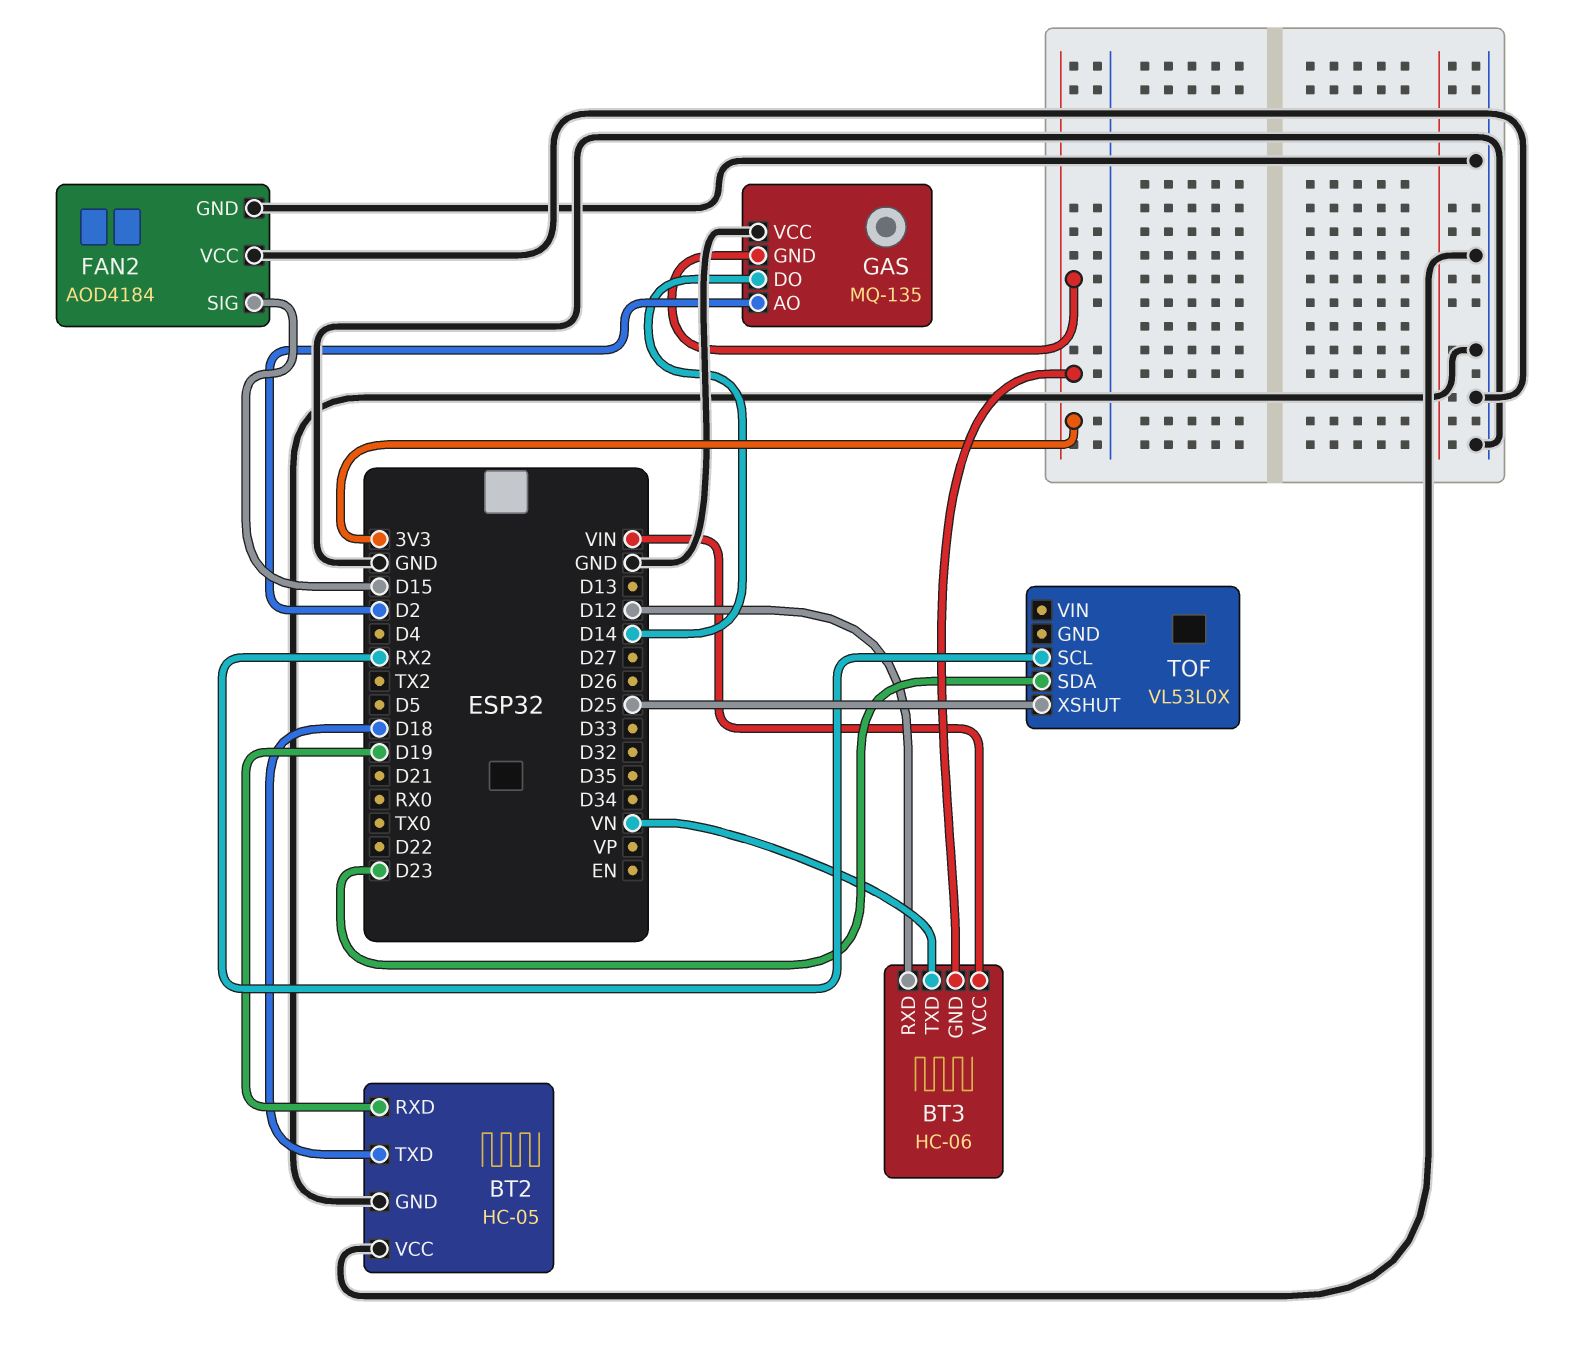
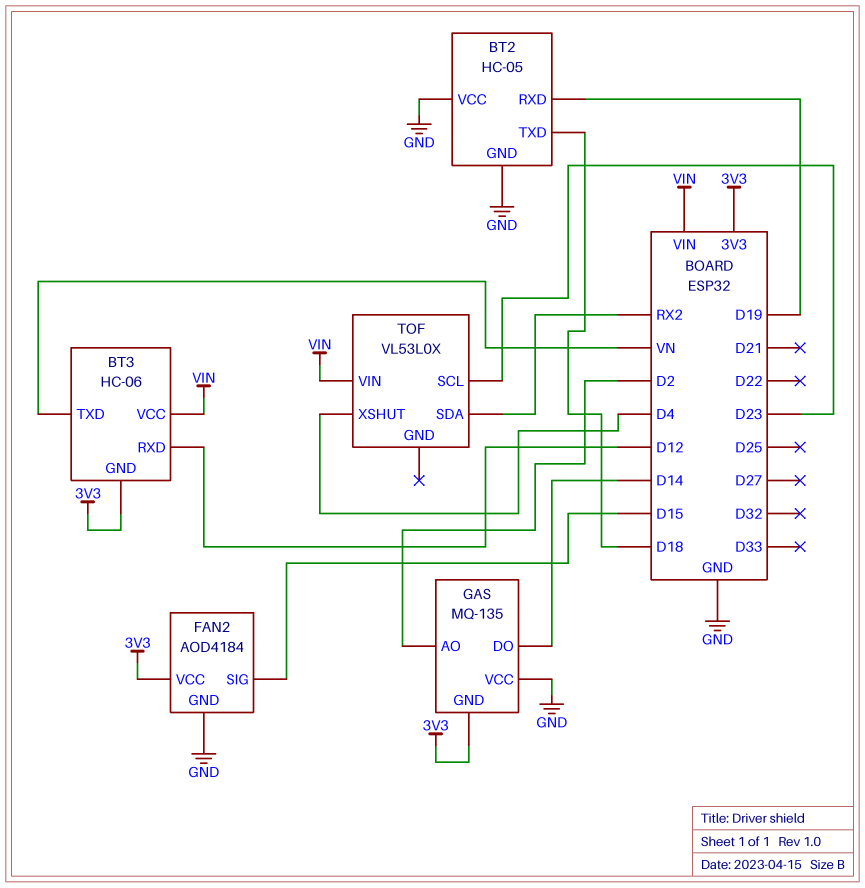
FAN2 pin VCC: GND -> 3V3
TOF pin SCL: RX2 -> D23
TOF pin SDA: D23 -> RX2
TOF pin VIN: none -> VIN
TOF pin XSHUT: D25 -> D4

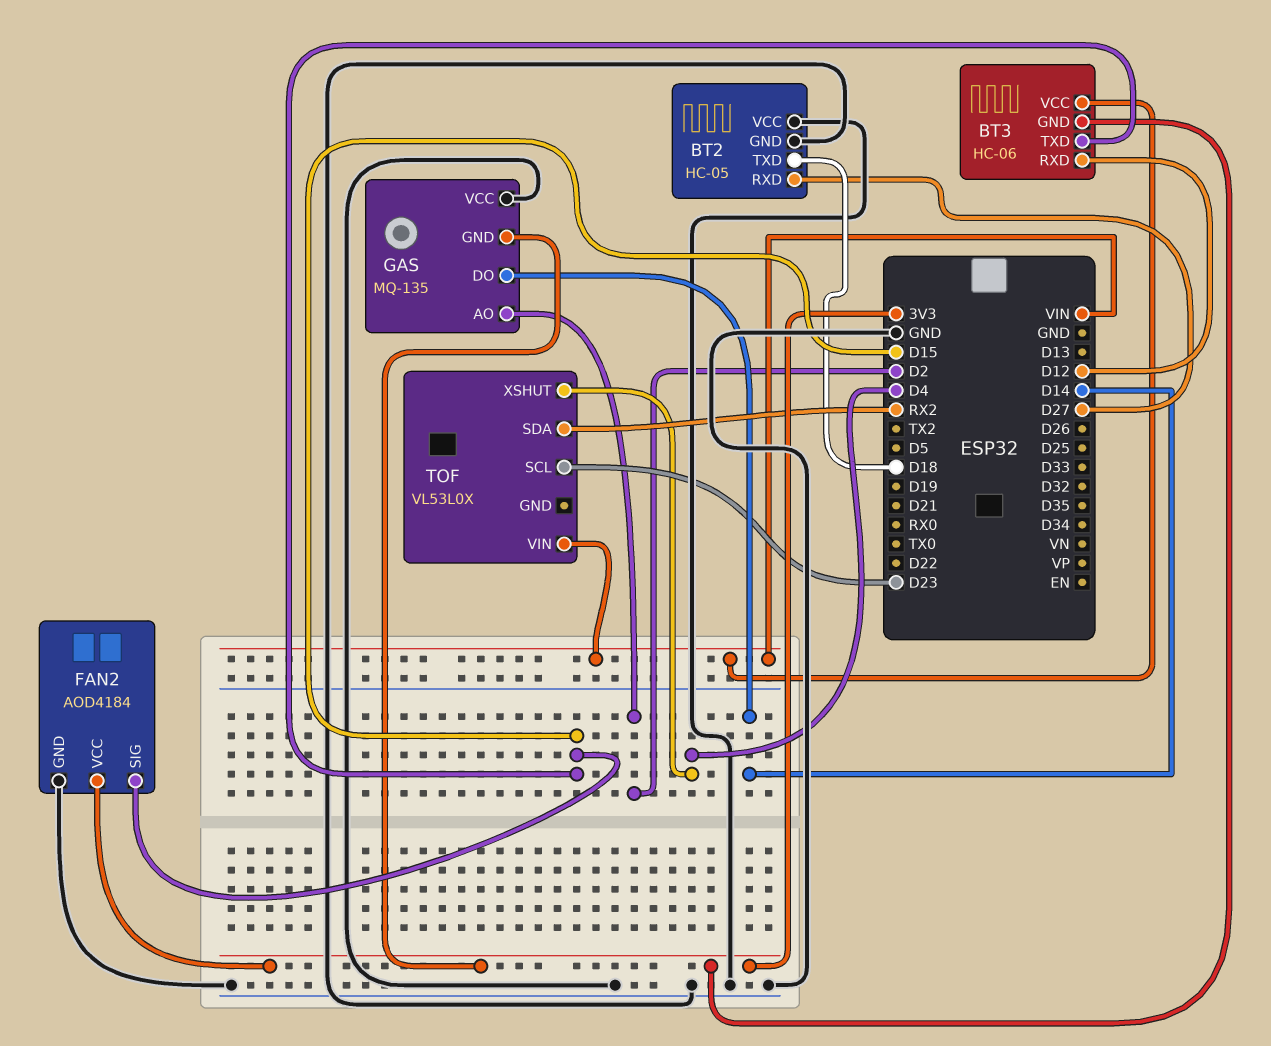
BT2 pin RXD: D19 -> D27
BT3 pin TXD: VN -> D15

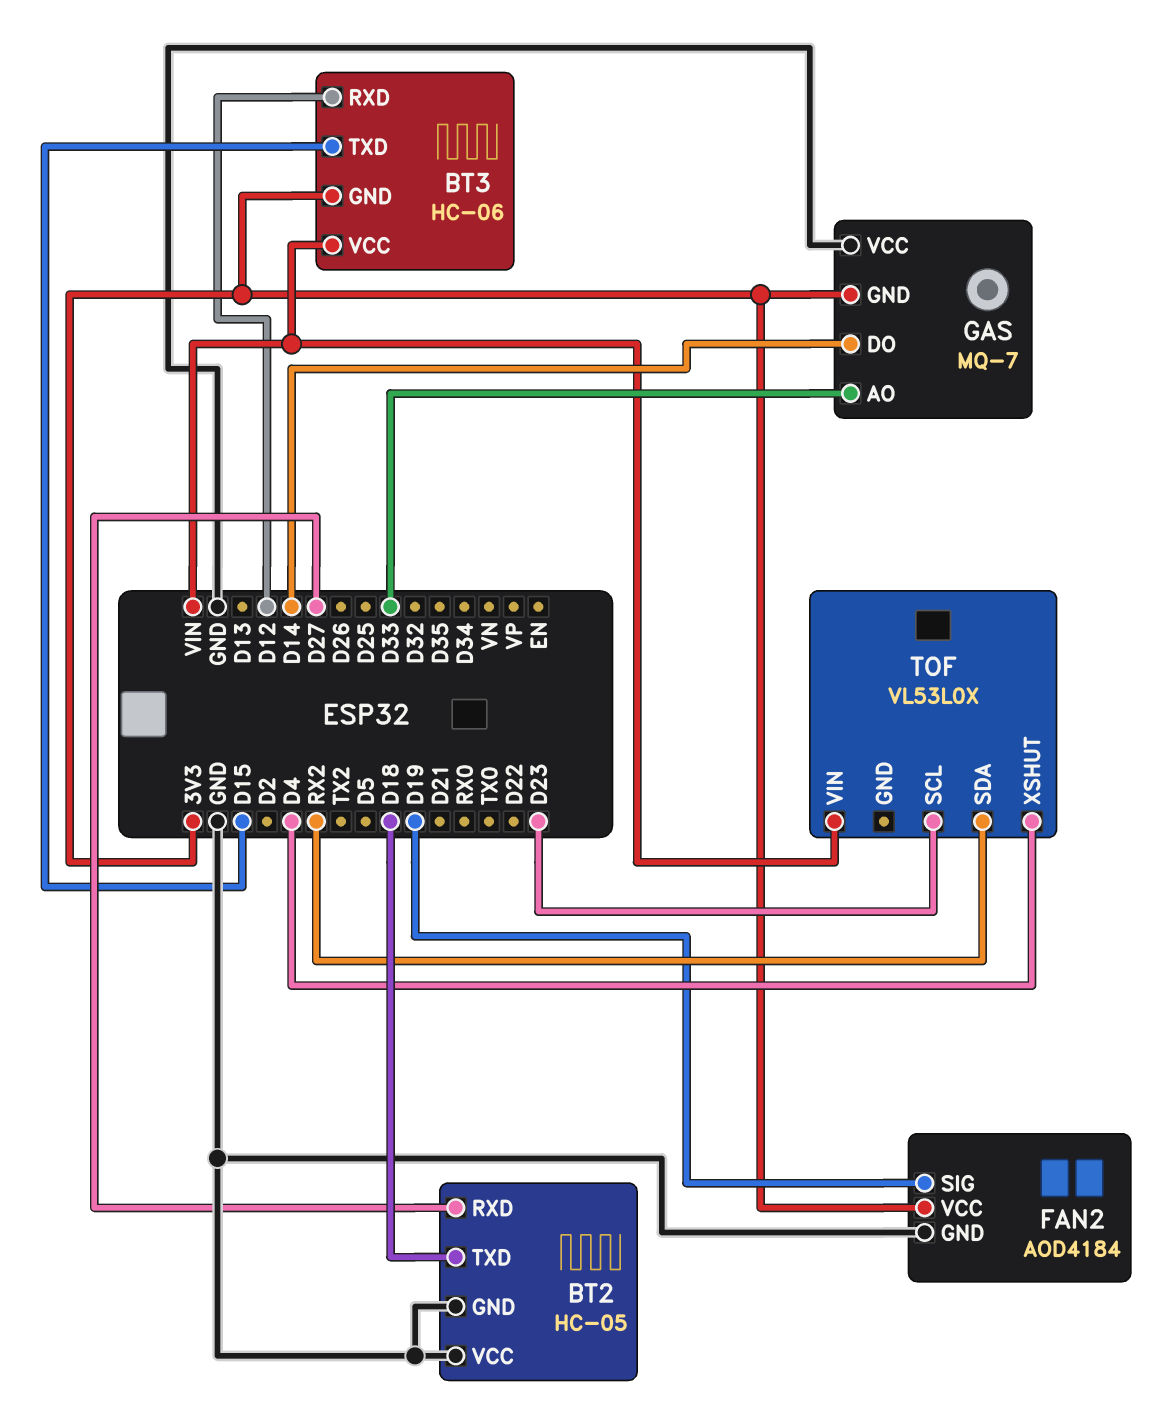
FAN2 pin SIG: D15 -> D19
GAS: MQ-135 -> MQ-7
GAS pin AO: D2 -> D33

